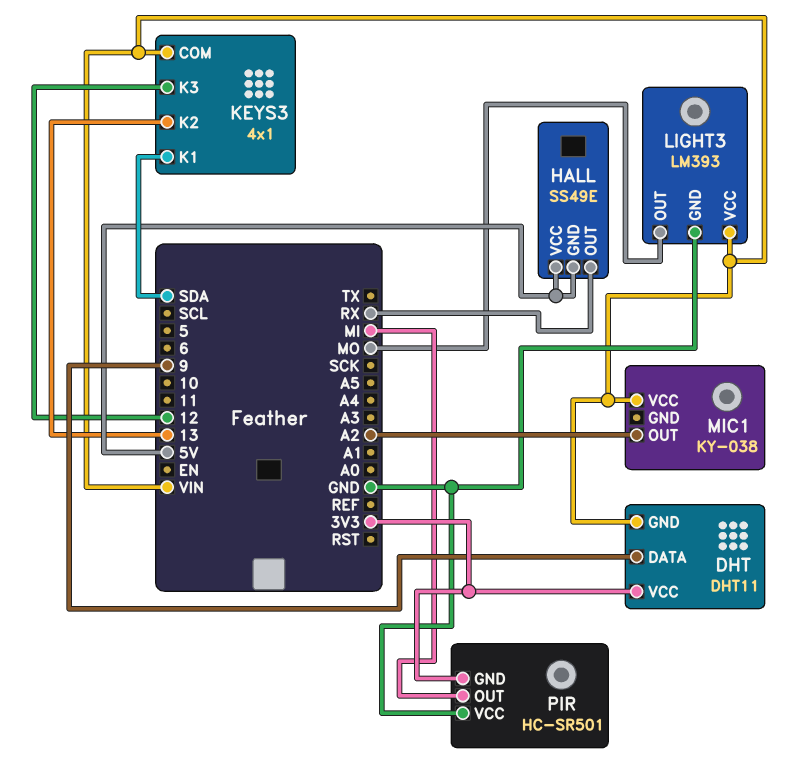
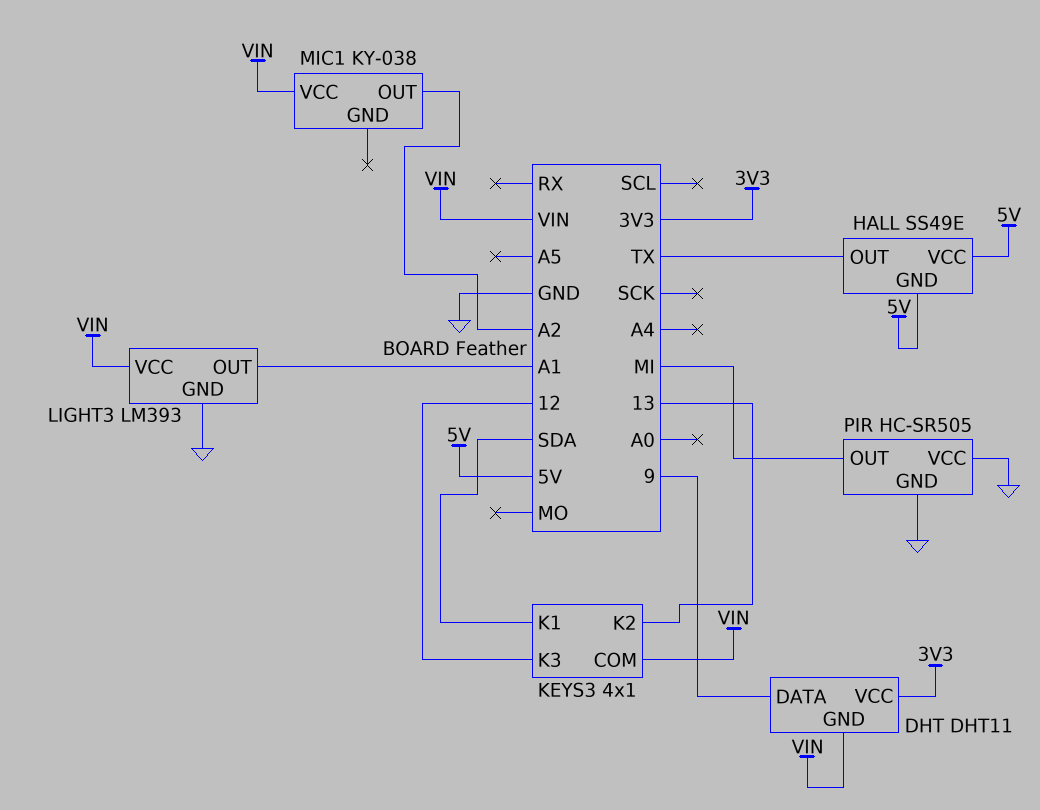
HALL pin OUT: RX -> TX
LIGHT3 pin OUT: MO -> A1
PIR: HC-SR501 -> HC-SR505
PIR pin GND: 3V3 -> GND

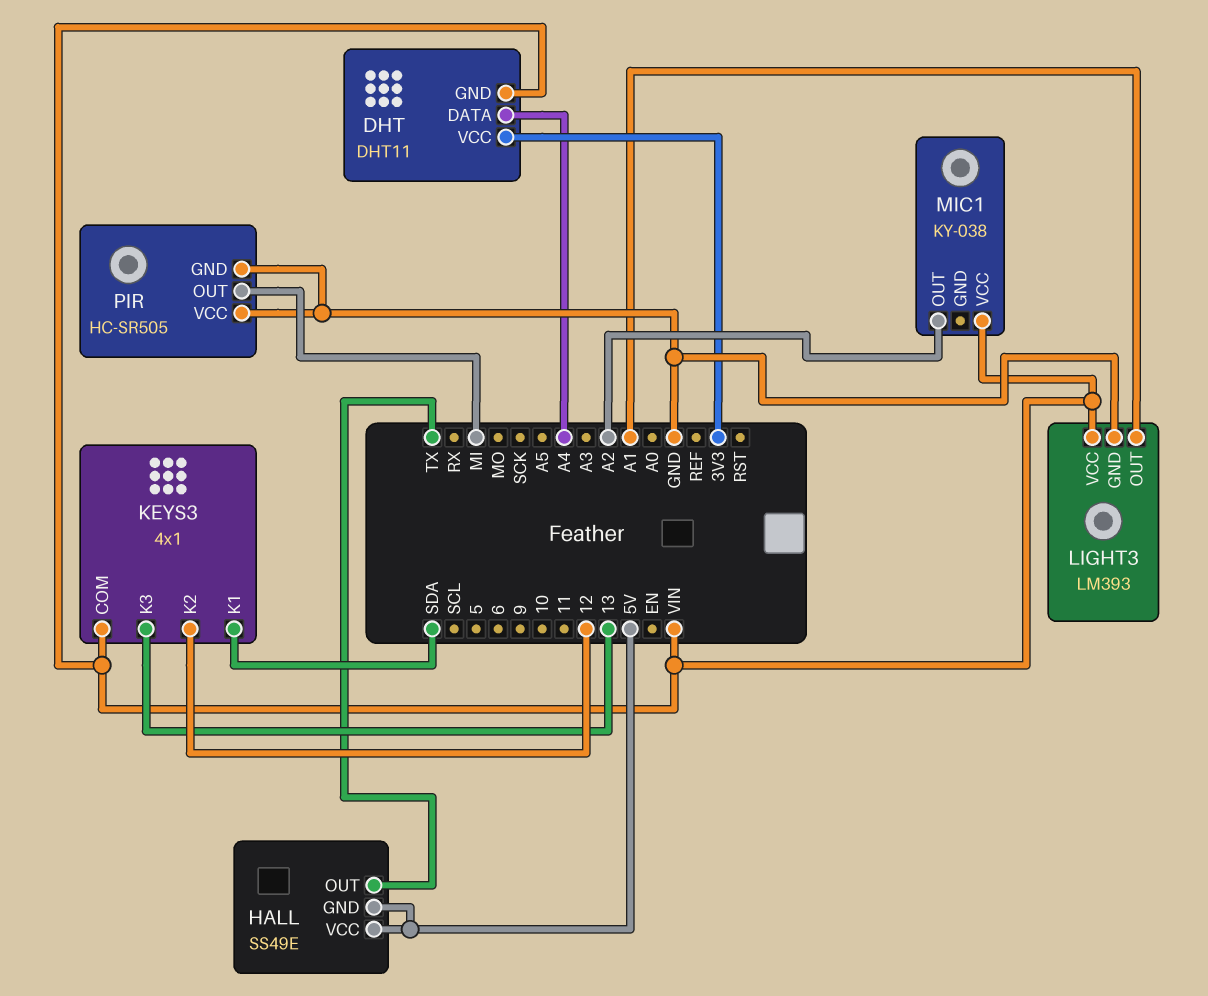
DHT pin DATA: 9 -> A4
KEYS3 pin K2: 13 -> 12
KEYS3 pin K3: 12 -> 13

